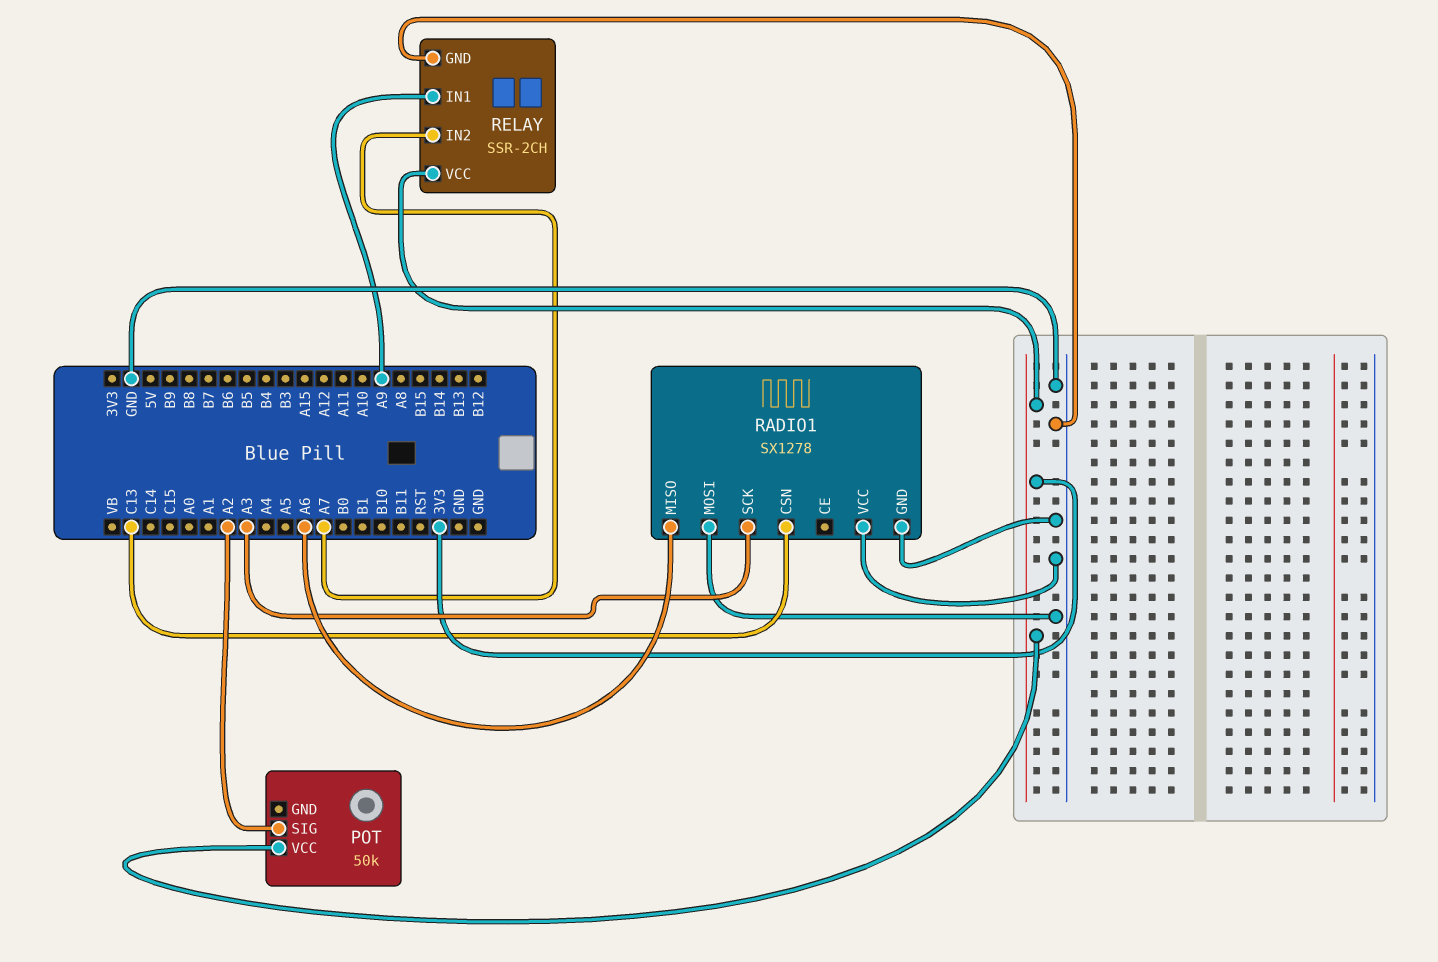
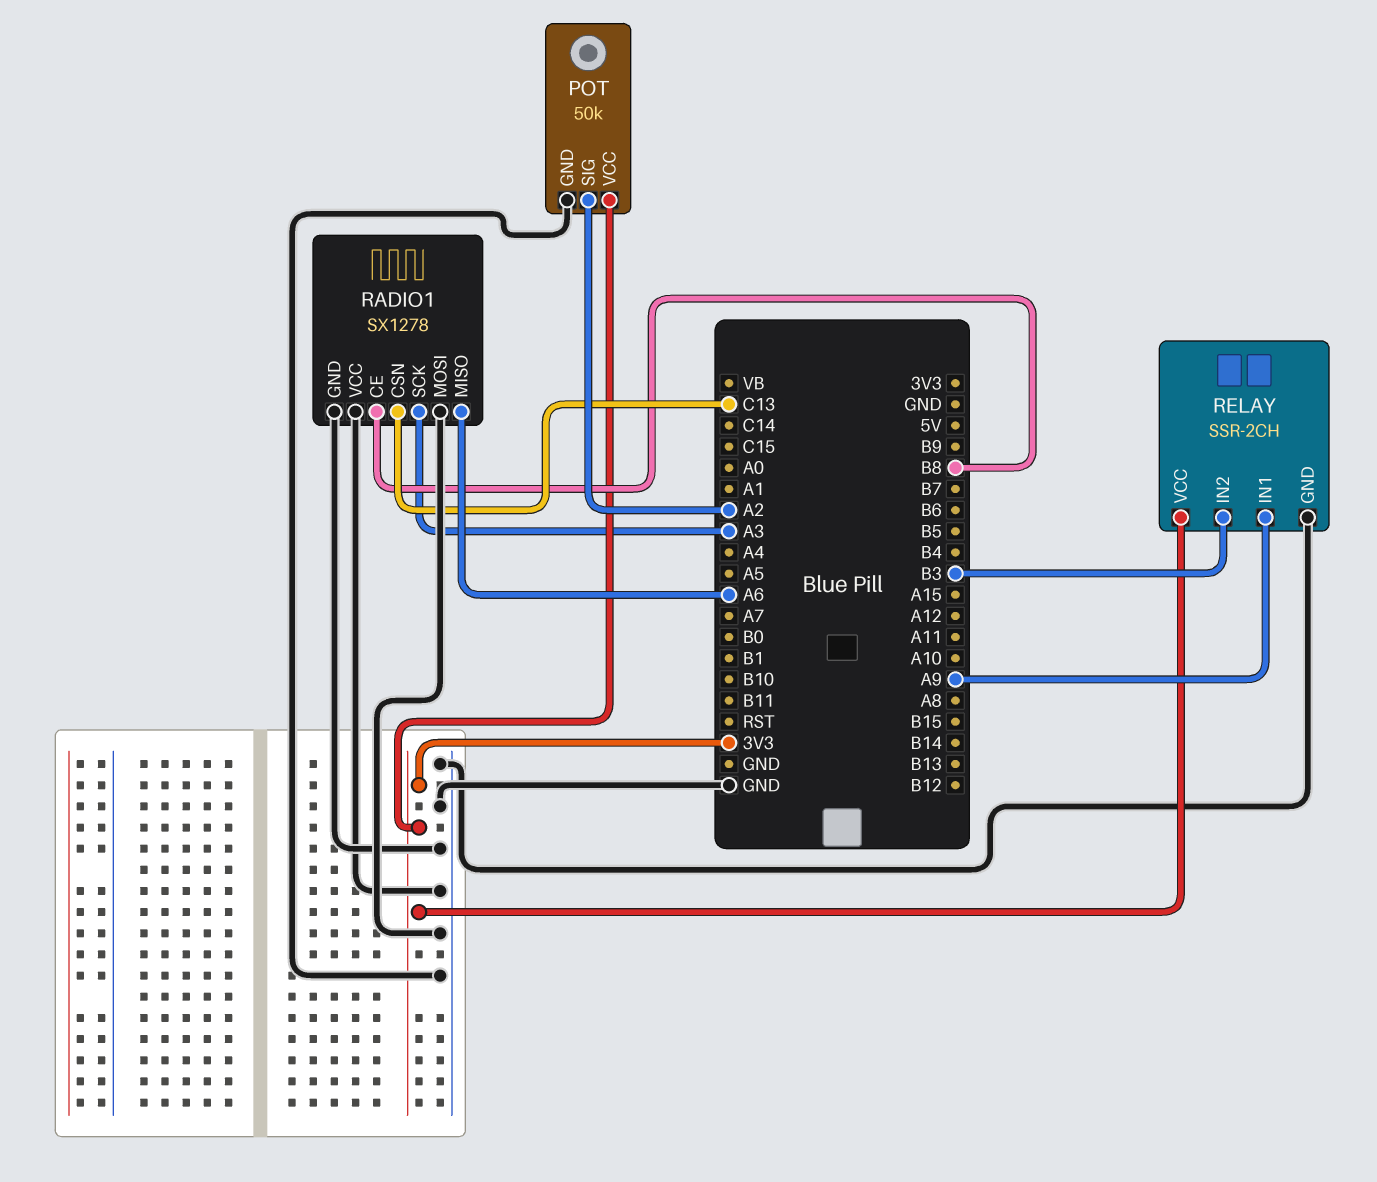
POT pin GND: none -> GND
RADIO1 pin CE: none -> B8
RELAY pin IN2: A7 -> B3

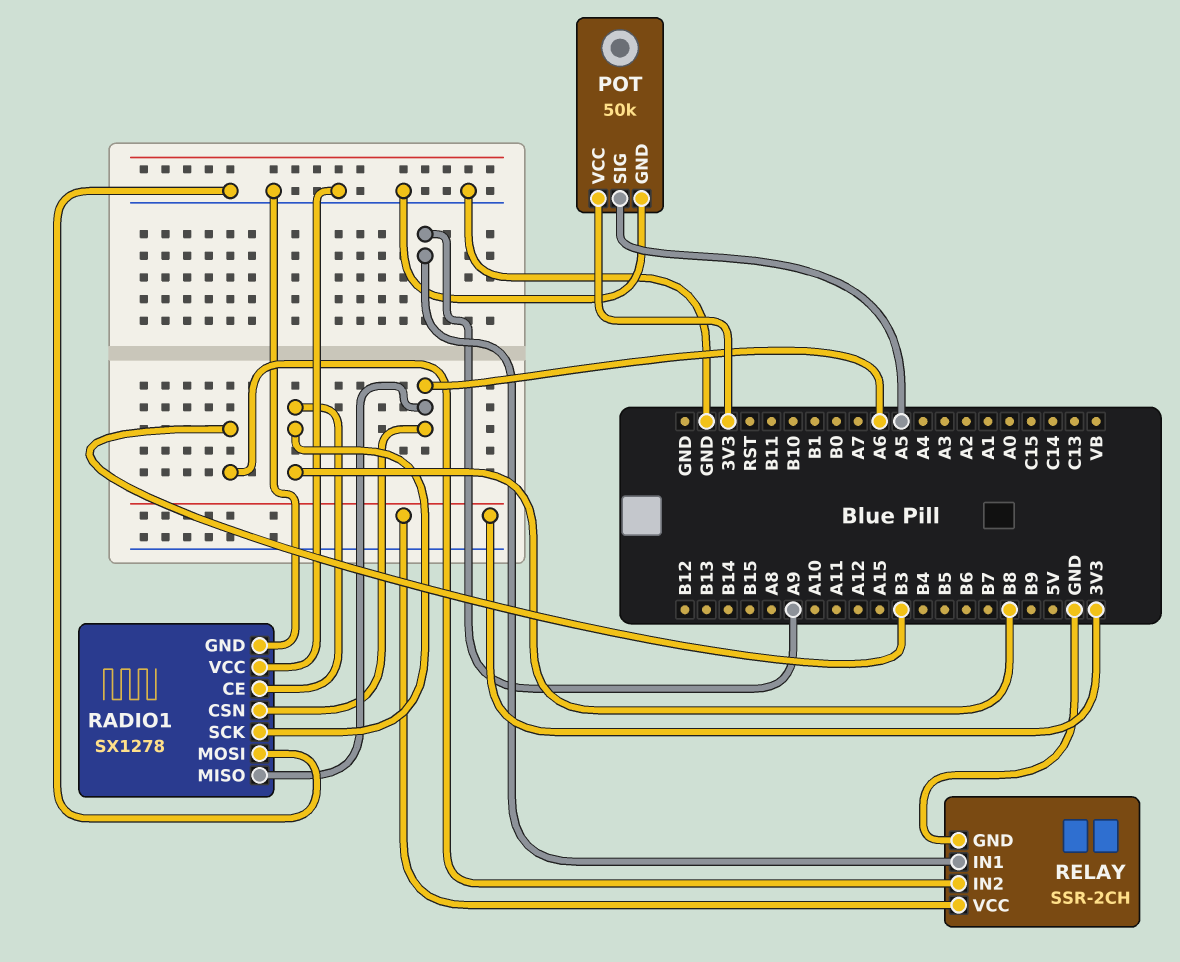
POT pin SIG: A2 -> A5
RADIO1 pin CSN: C13 -> A6
RADIO1 pin SCK: A3 -> B8

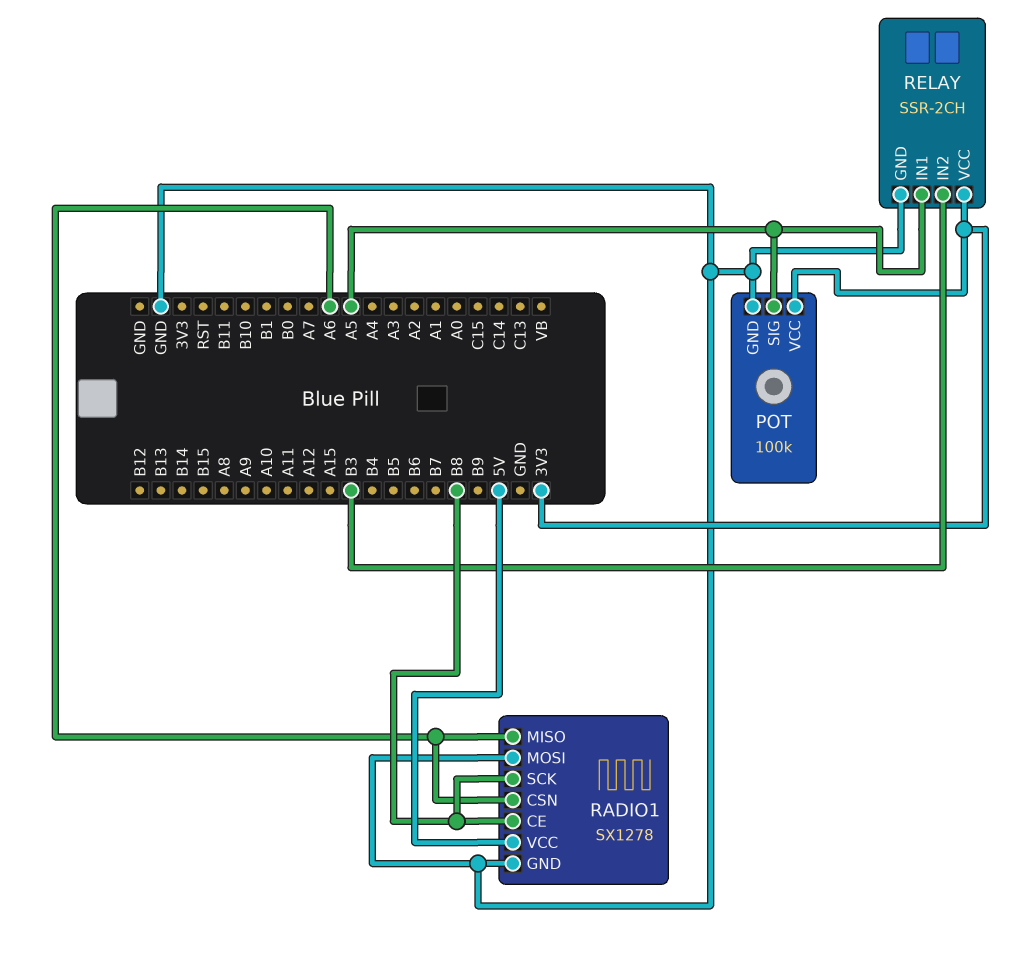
POT: 50k -> 100k
RADIO1 pin VCC: GND -> 5V
RELAY pin IN1: A9 -> A5

